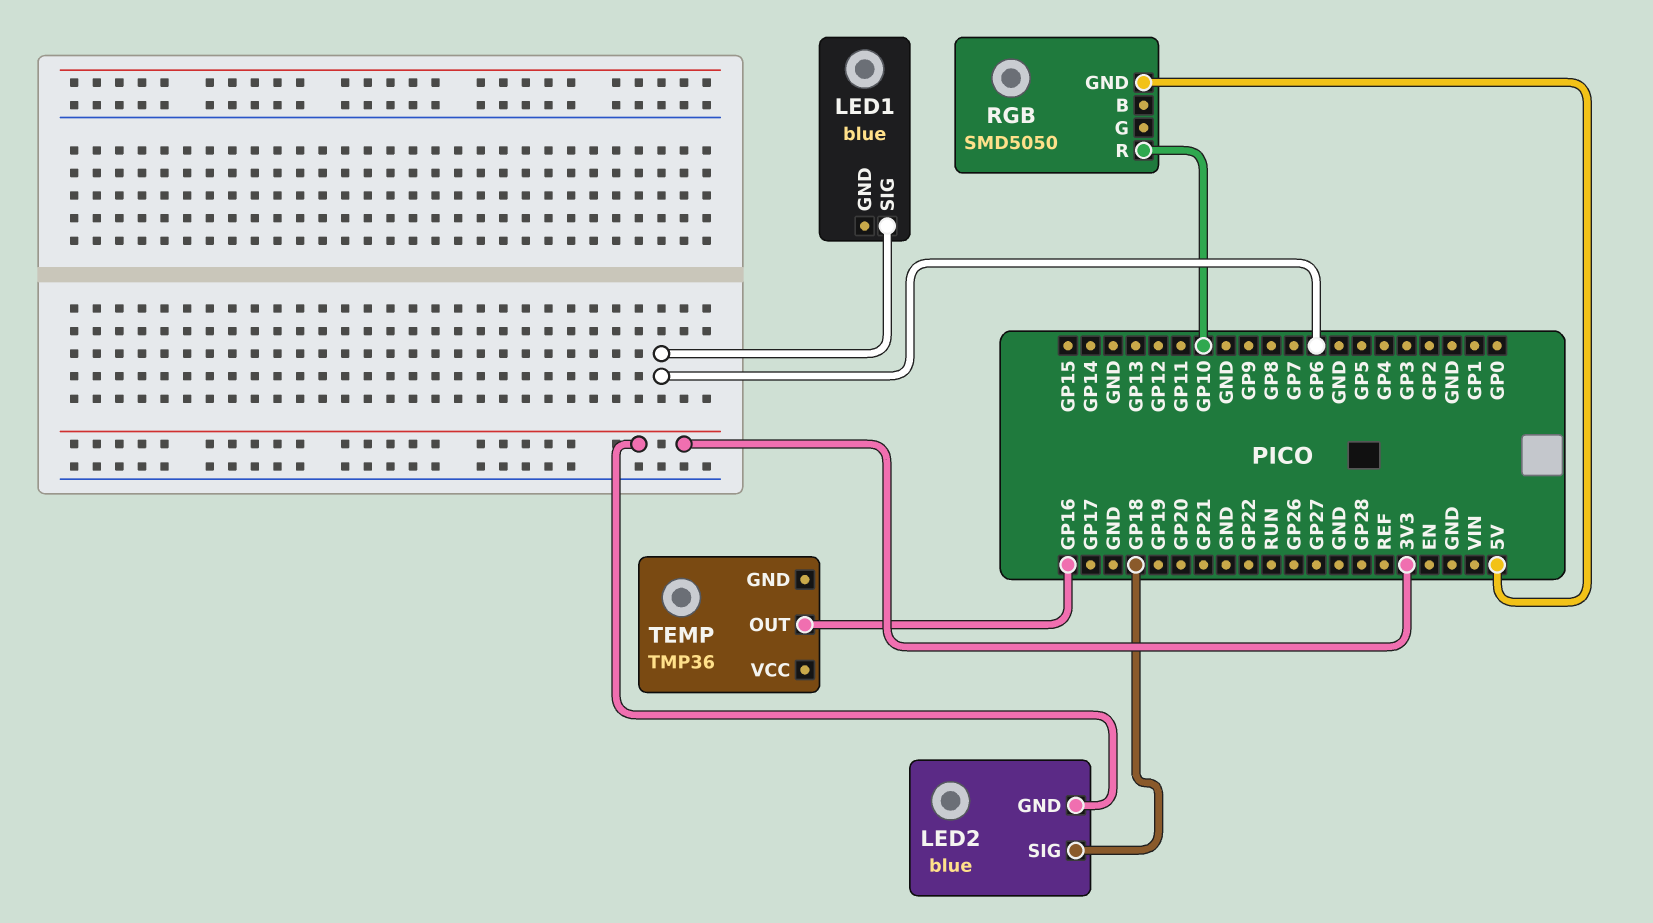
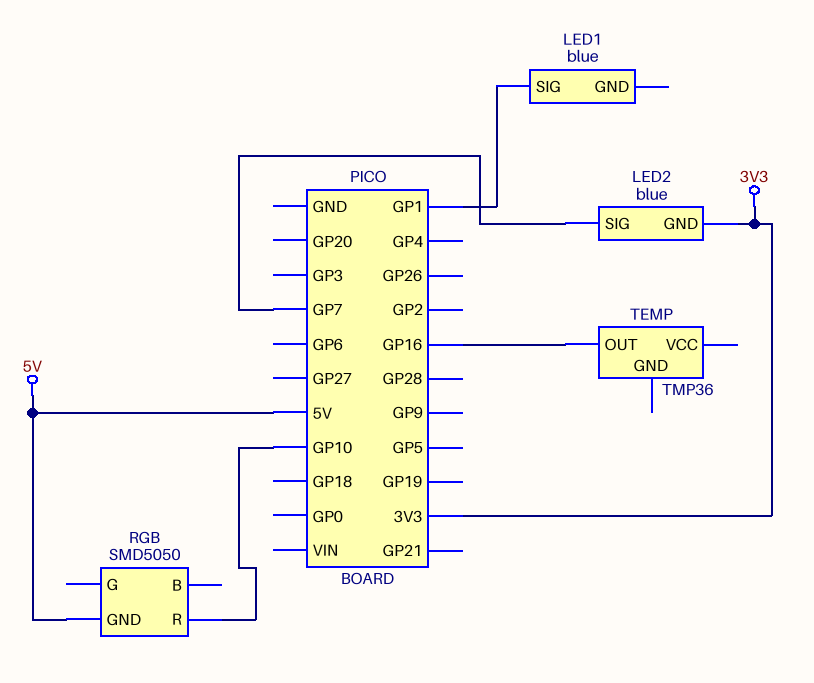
LED1 pin SIG: GP6 -> GP1
LED2 pin SIG: GP18 -> GP7

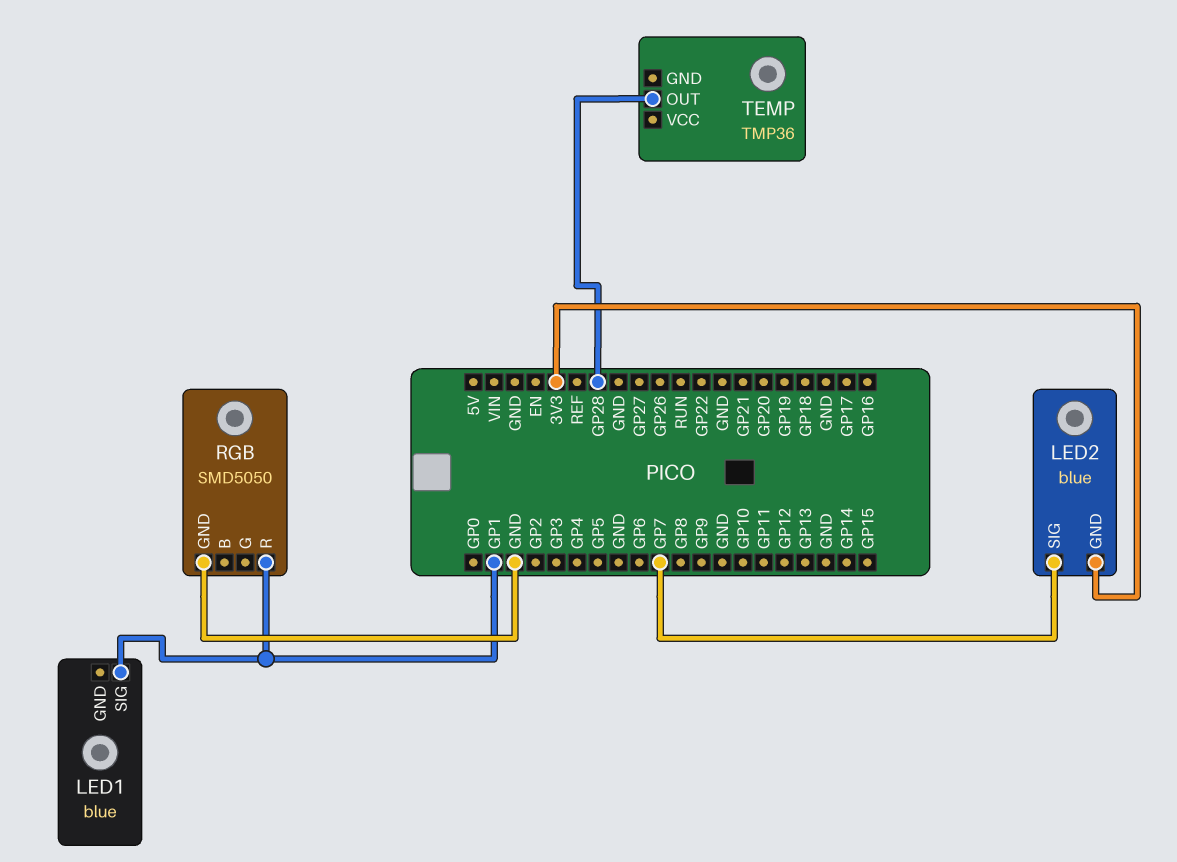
RGB pin GND: 5V -> GND
RGB pin R: GP10 -> GP1
TEMP pin OUT: GP16 -> GP28

